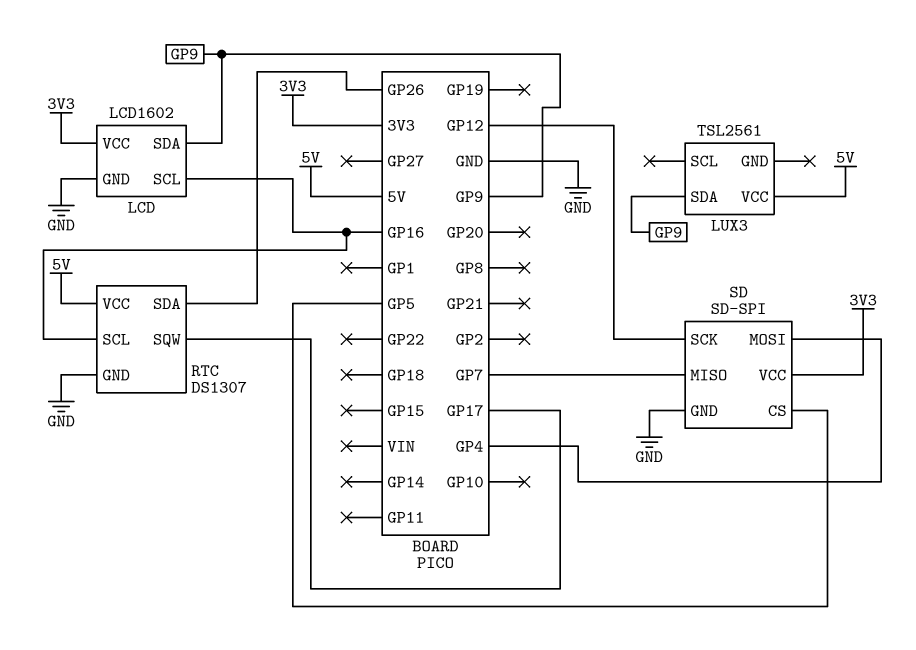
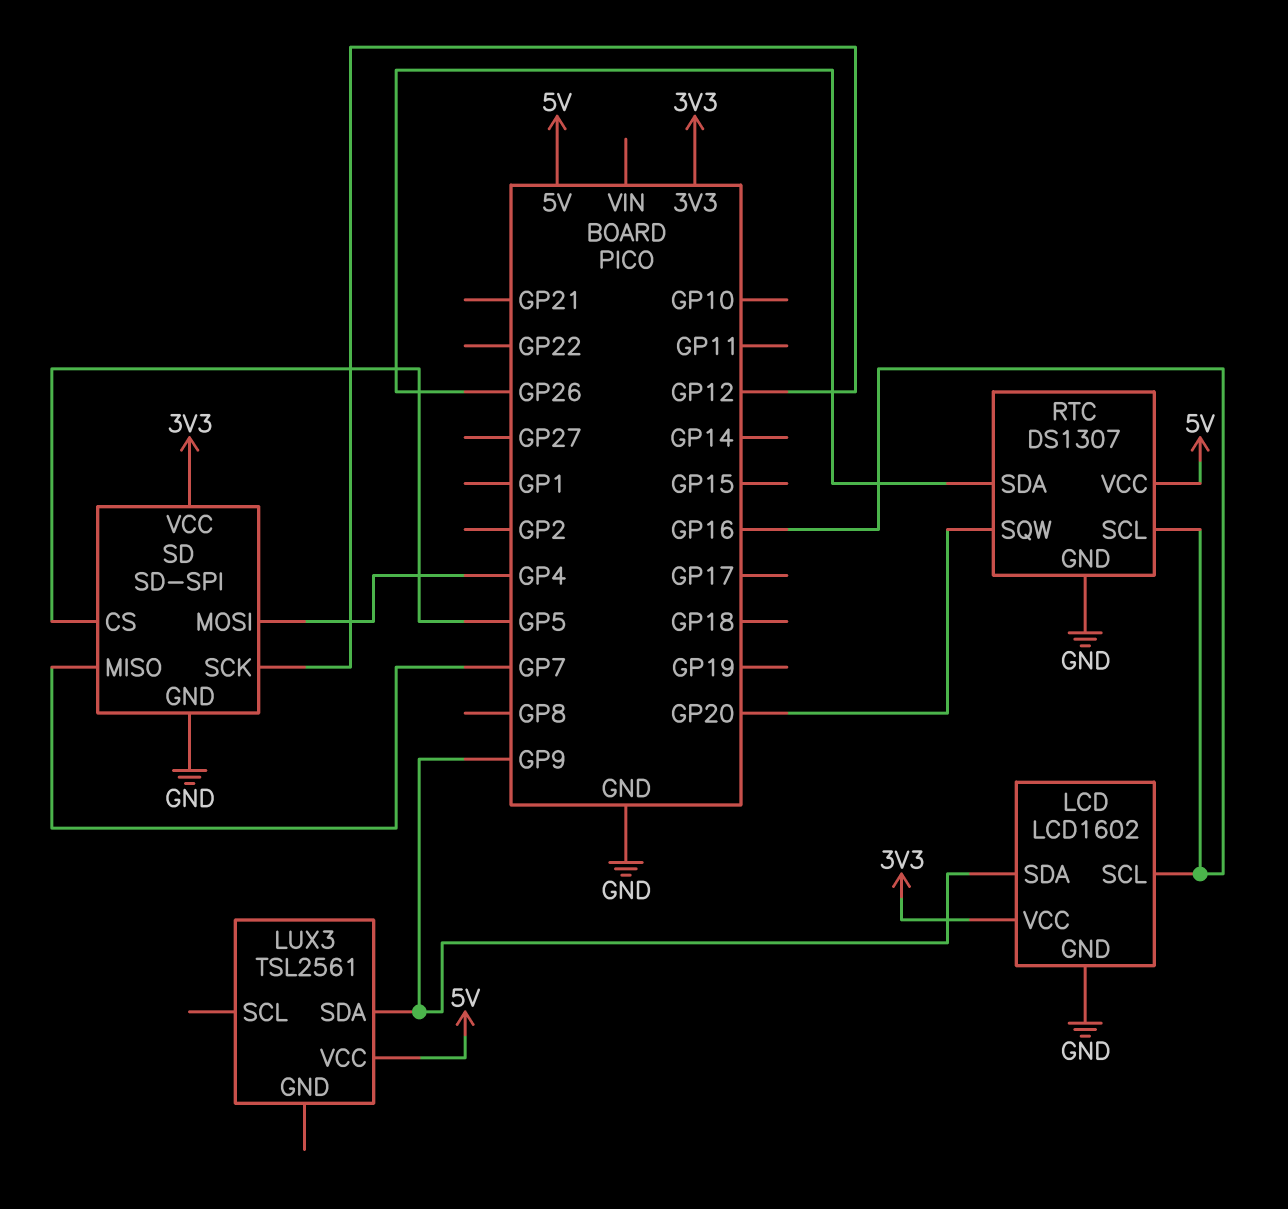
RTC pin SQW: GP17 -> GP20

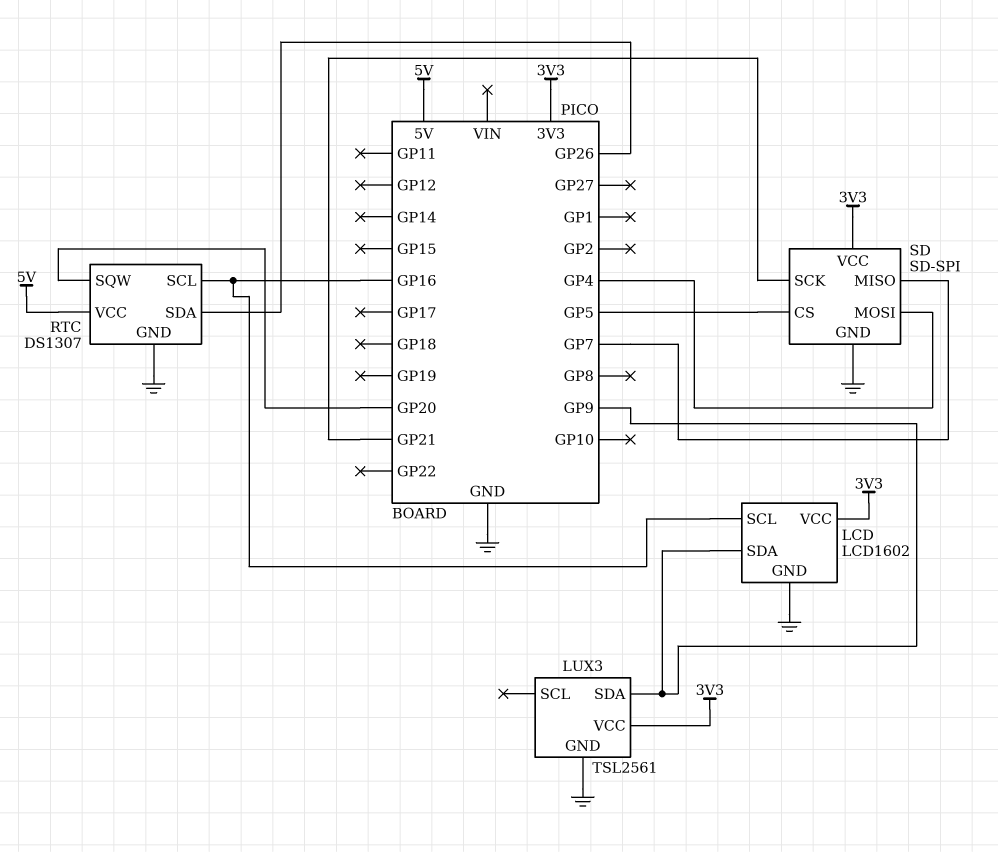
LUX3 pin GND: none -> GND
LUX3 pin VCC: 5V -> 3V3
SD pin SCK: GP12 -> GP21

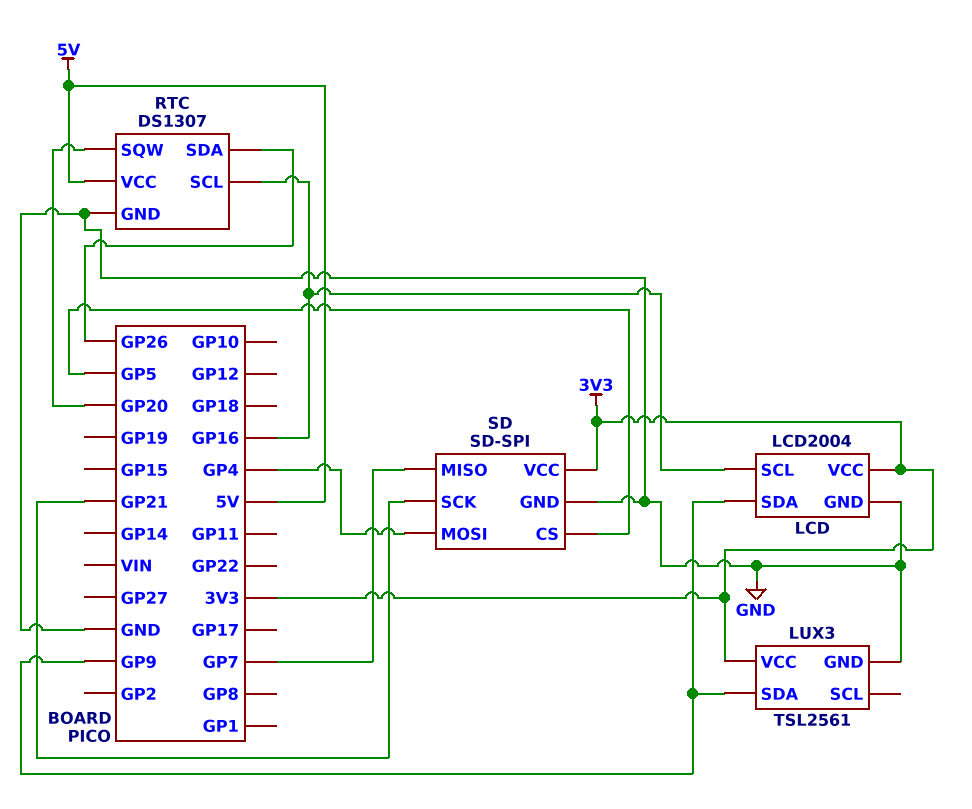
LCD: LCD1602 -> LCD2004

